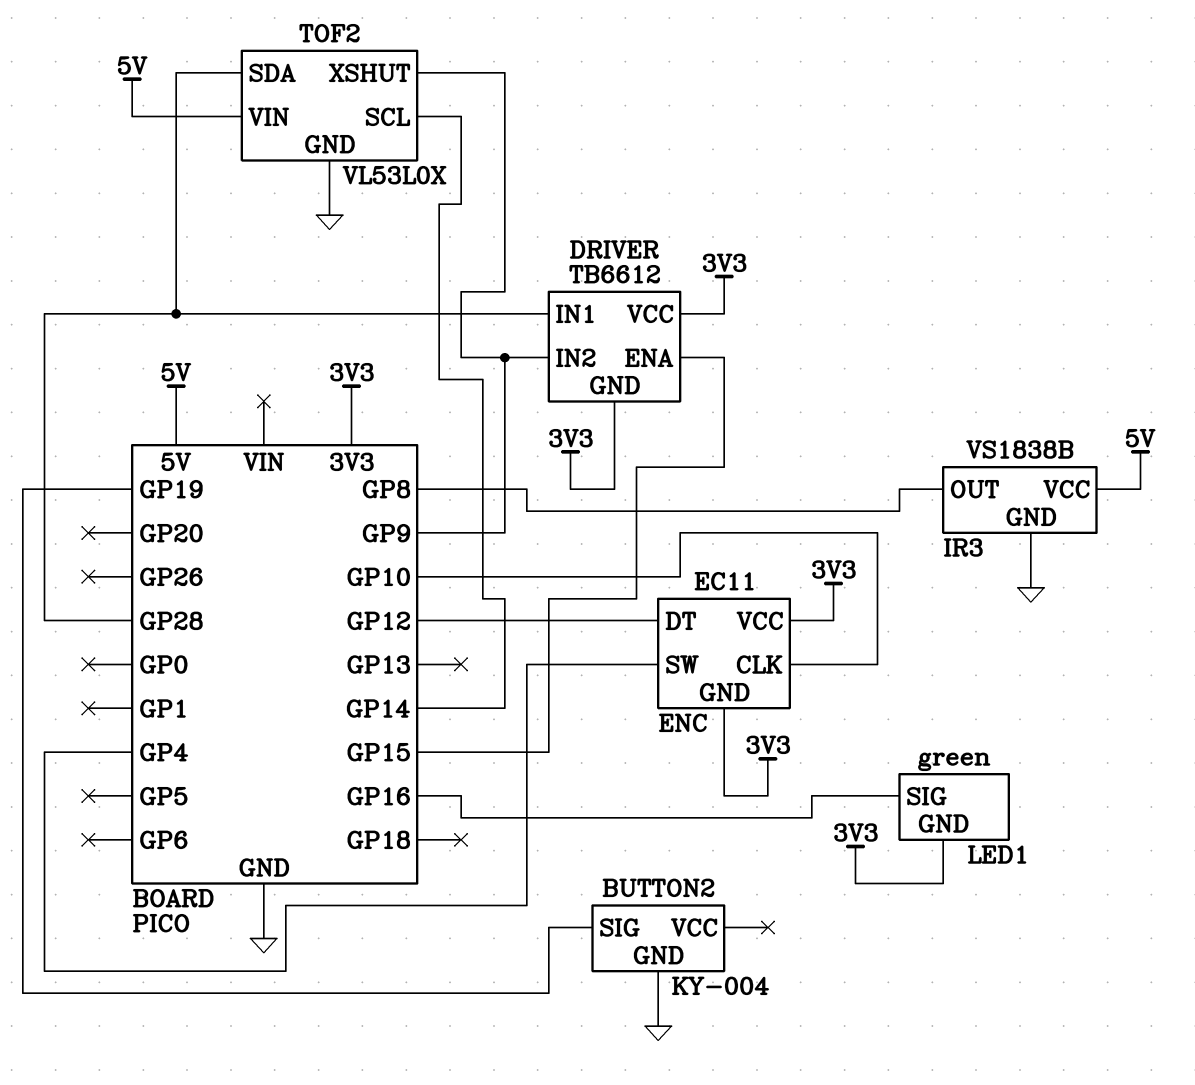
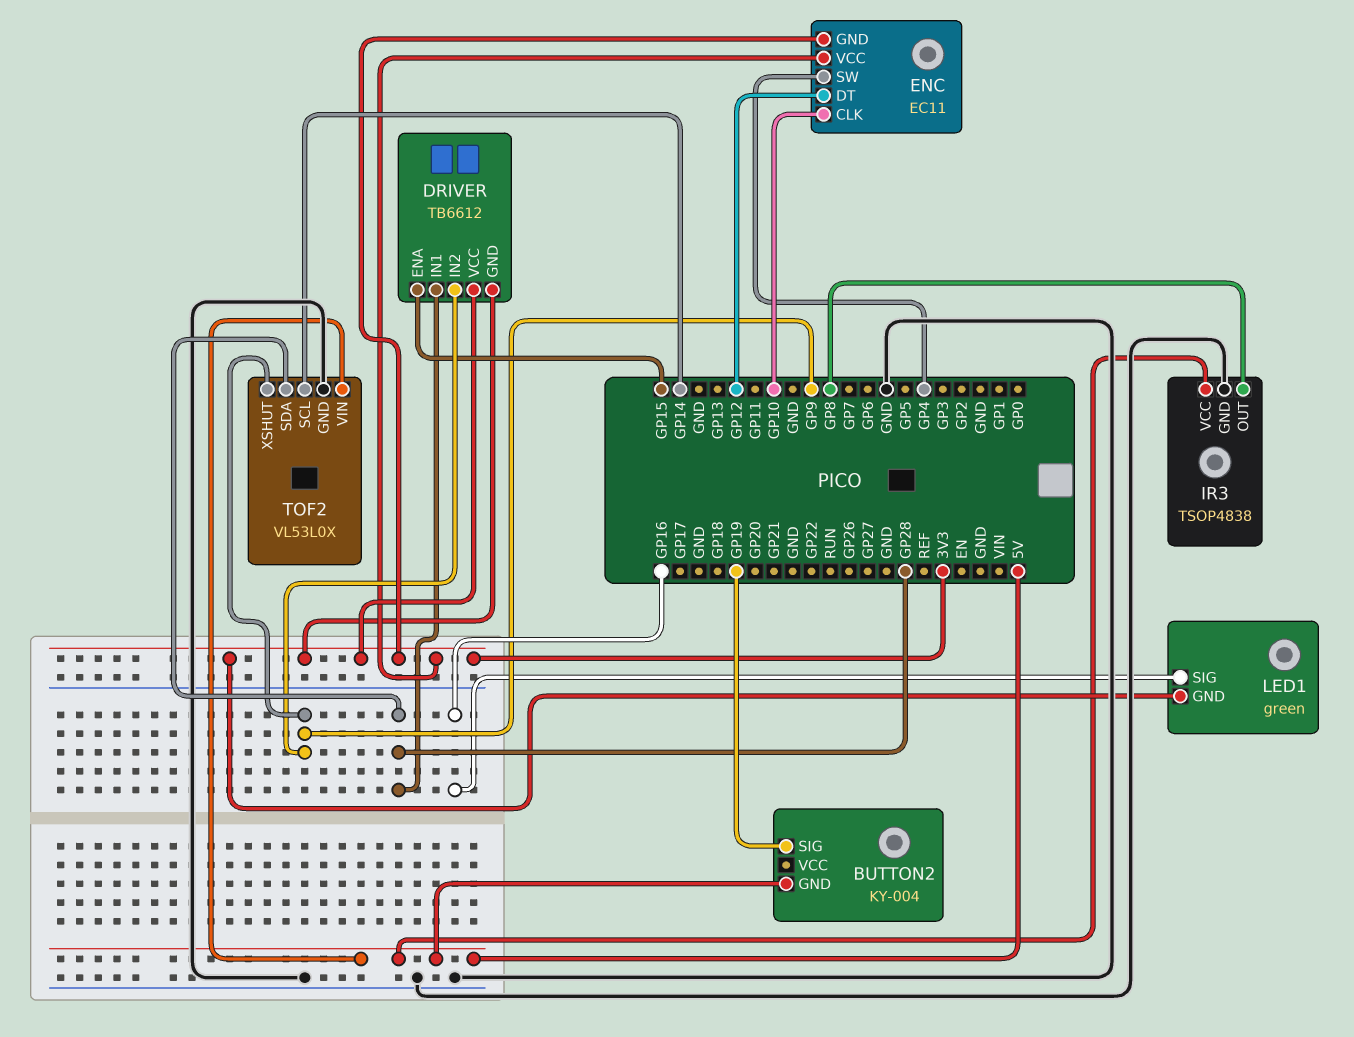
BUTTON2 pin GND: GND -> 5V
IR3: VS1838B -> TSOP4838

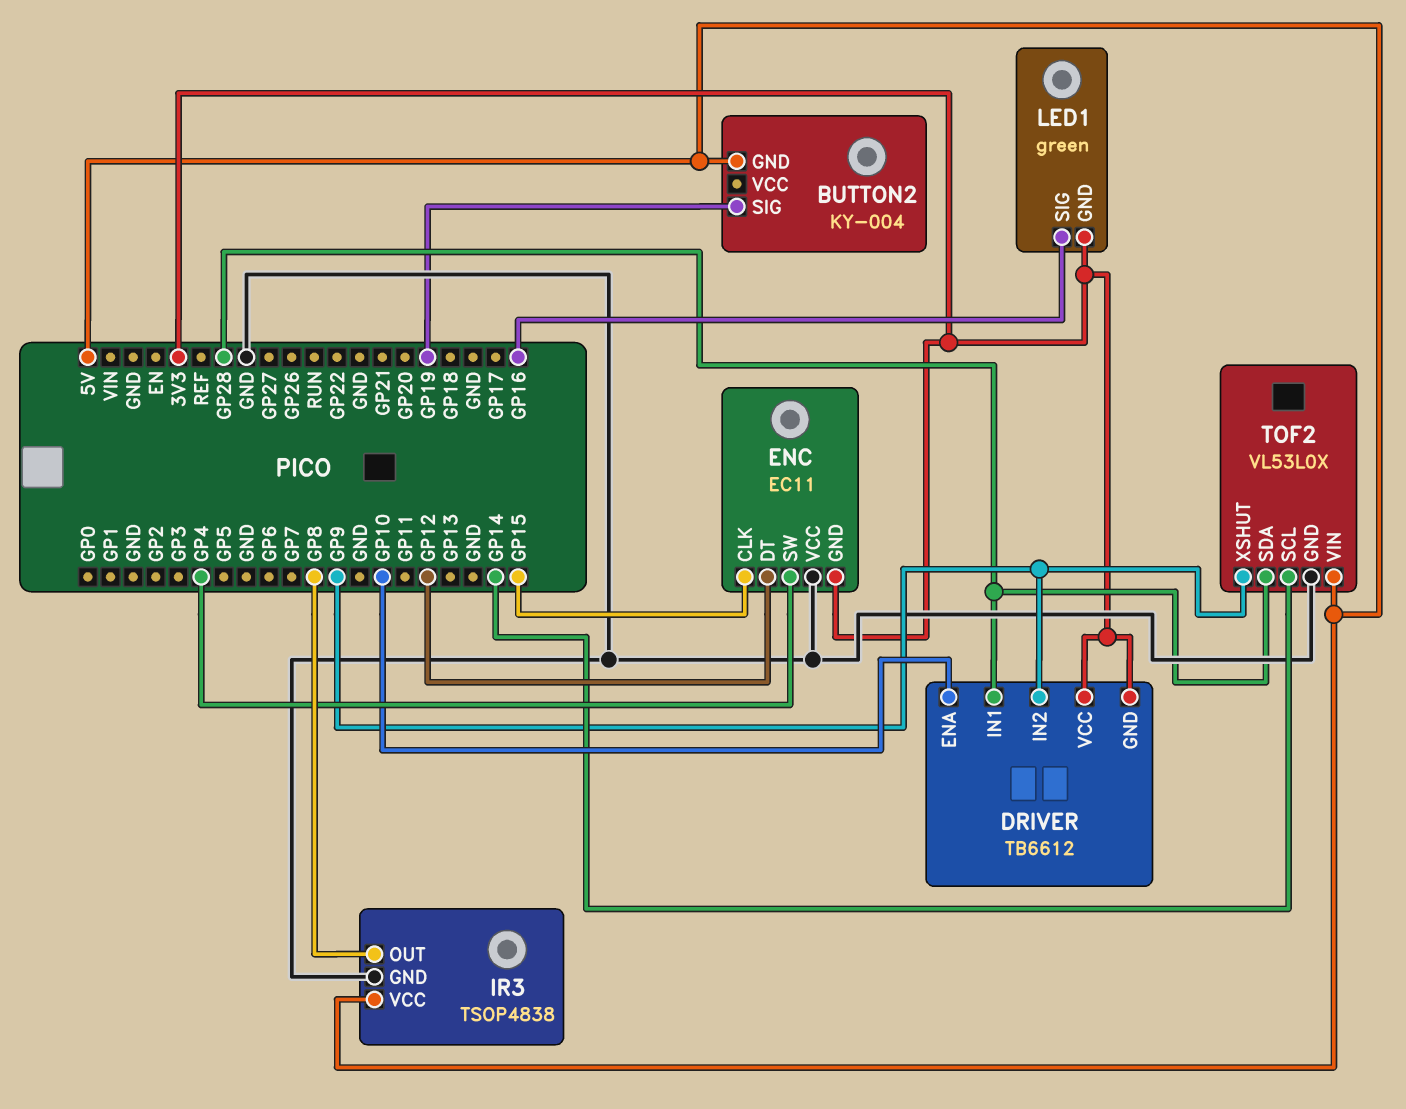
DRIVER pin ENA: GP15 -> GP10
ENC pin CLK: GP10 -> GP15
ENC pin VCC: 3V3 -> GND

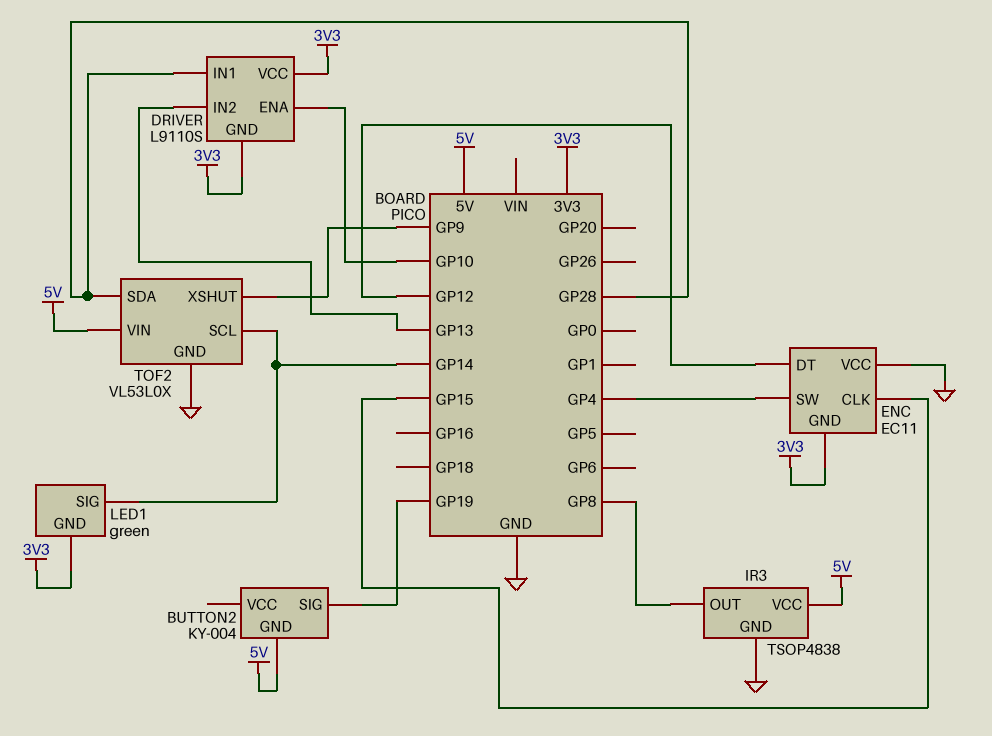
DRIVER: TB6612 -> L9110S
DRIVER pin IN2: GP9 -> GP13
LED1 pin SIG: GP16 -> GP14

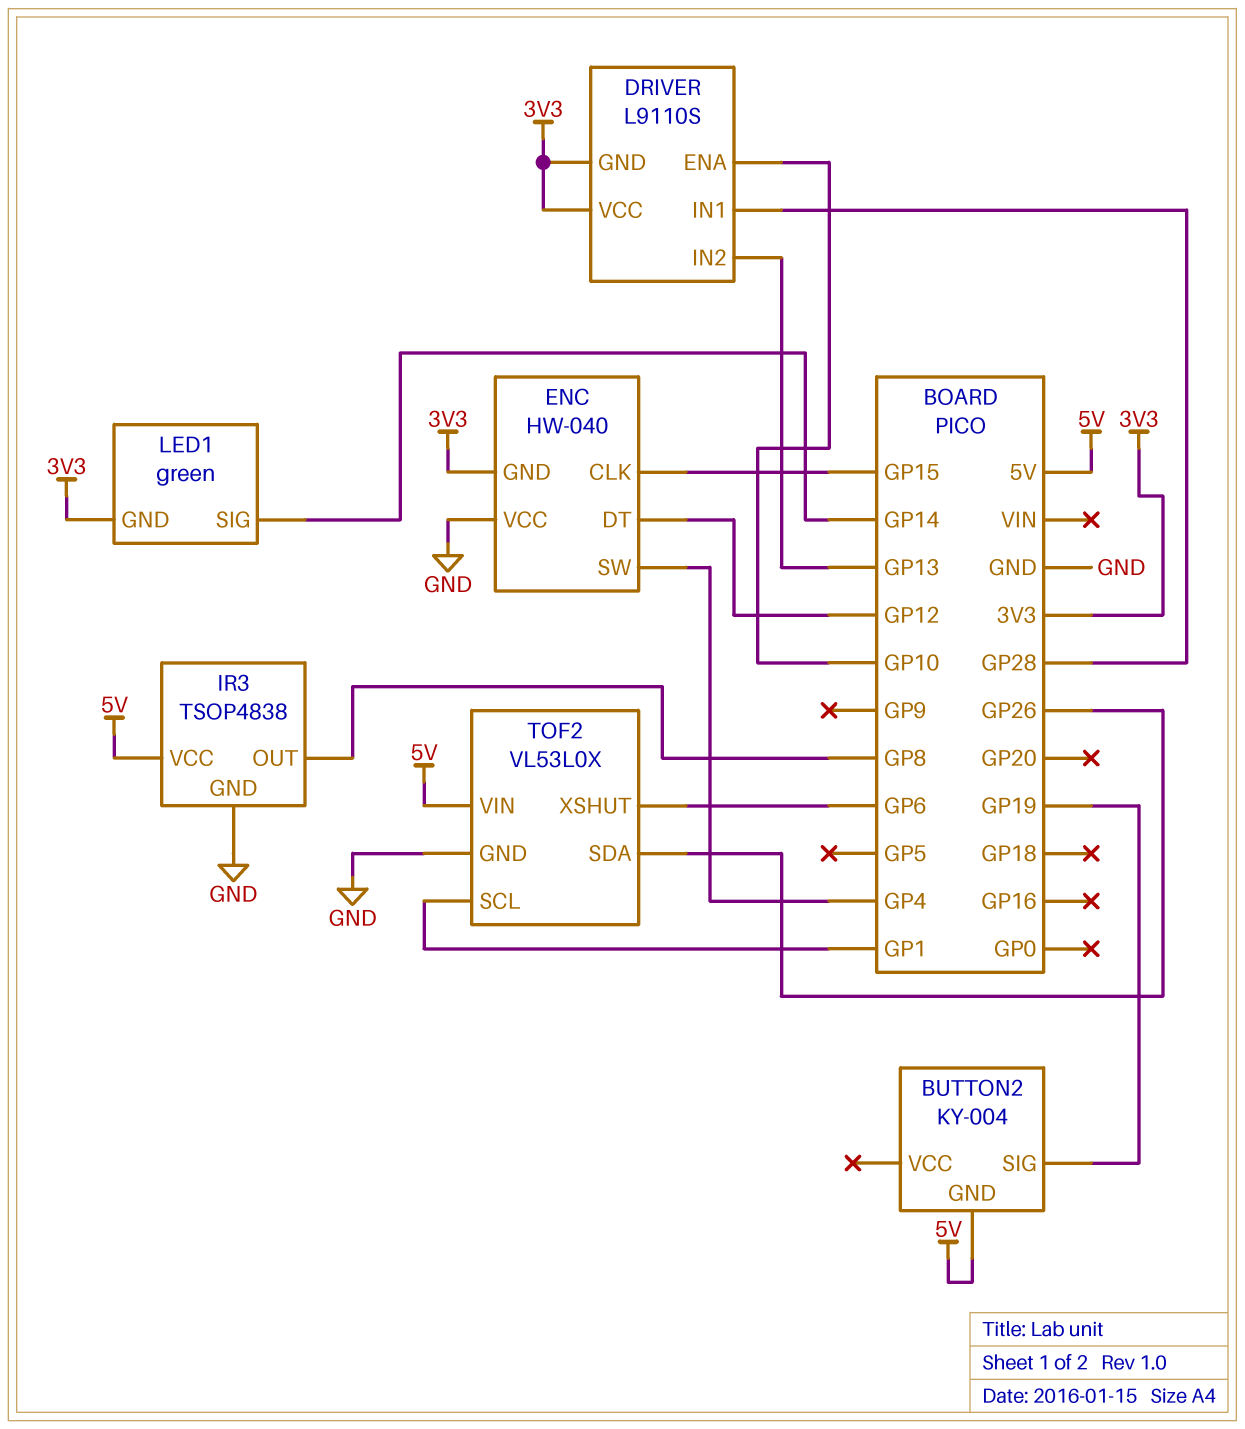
ENC: EC11 -> HW-040
TOF2 pin SCL: GP14 -> GP1
TOF2 pin SDA: GP28 -> GP26
TOF2 pin XSHUT: GP9 -> GP6

